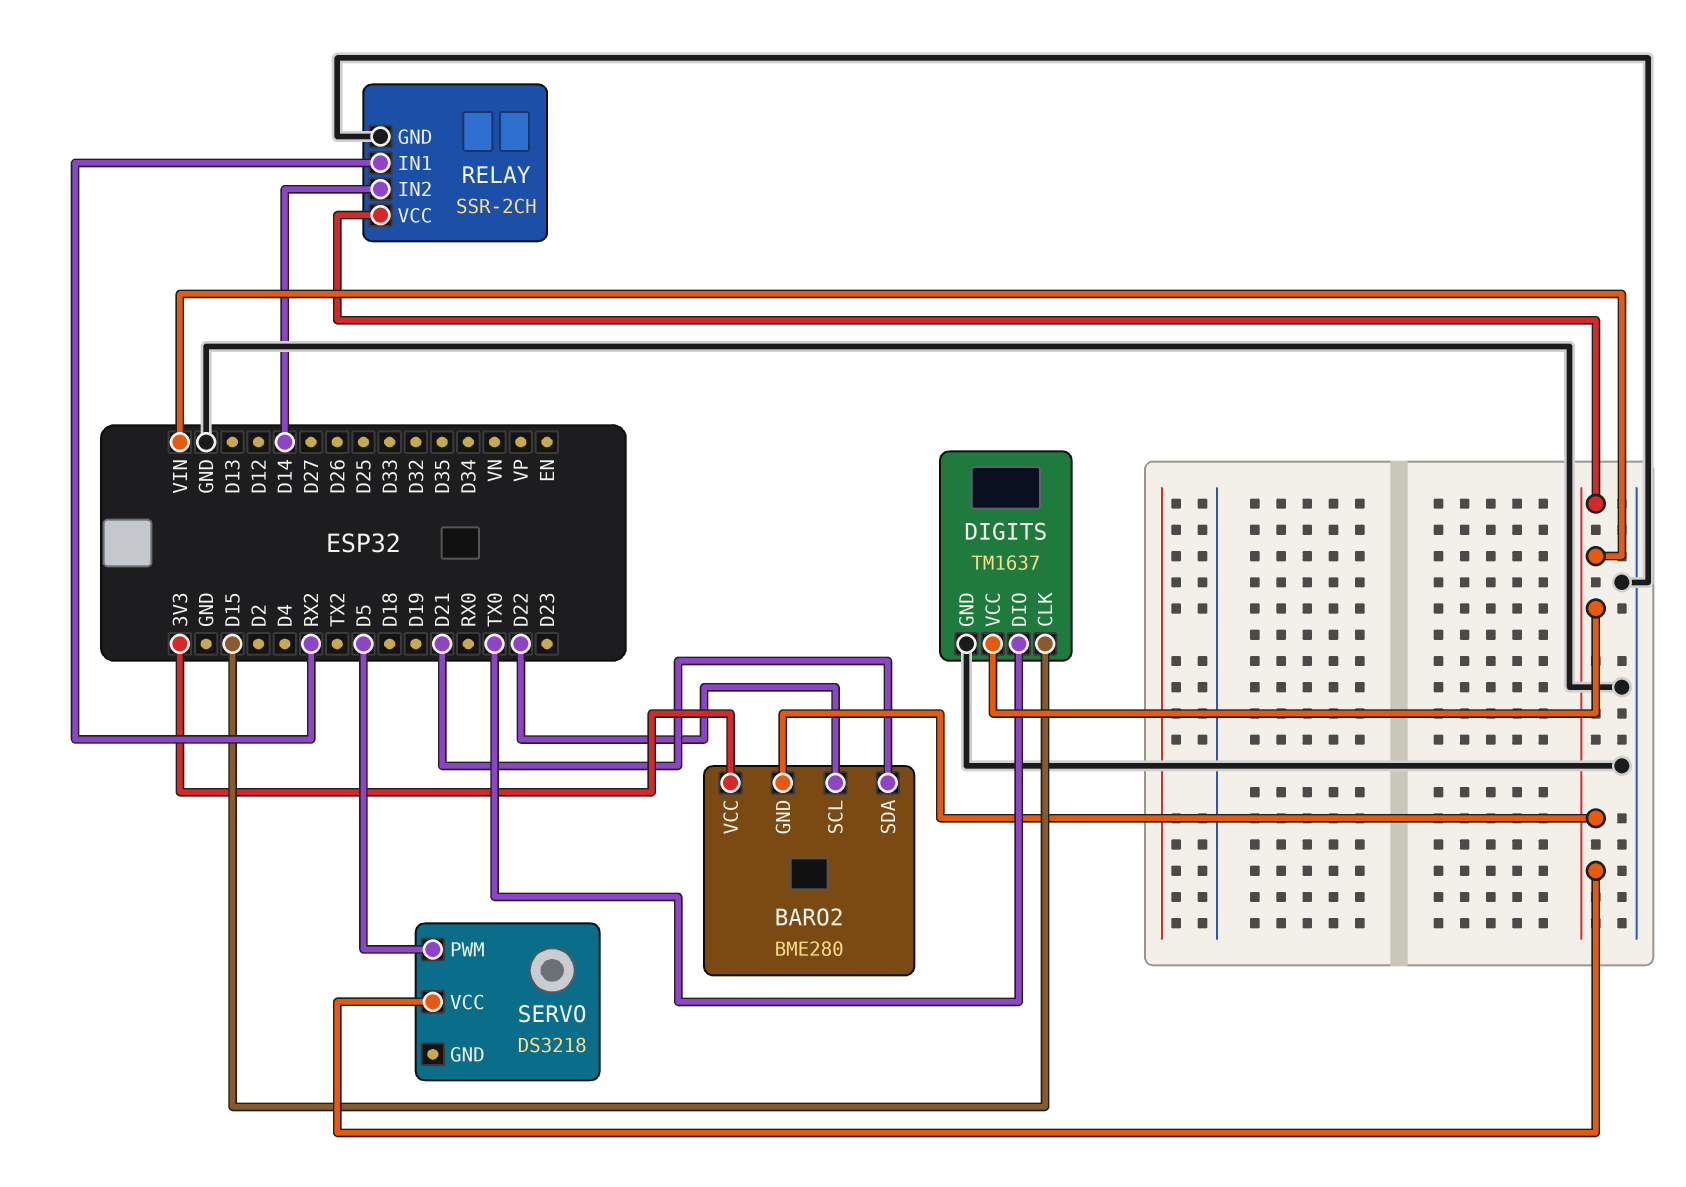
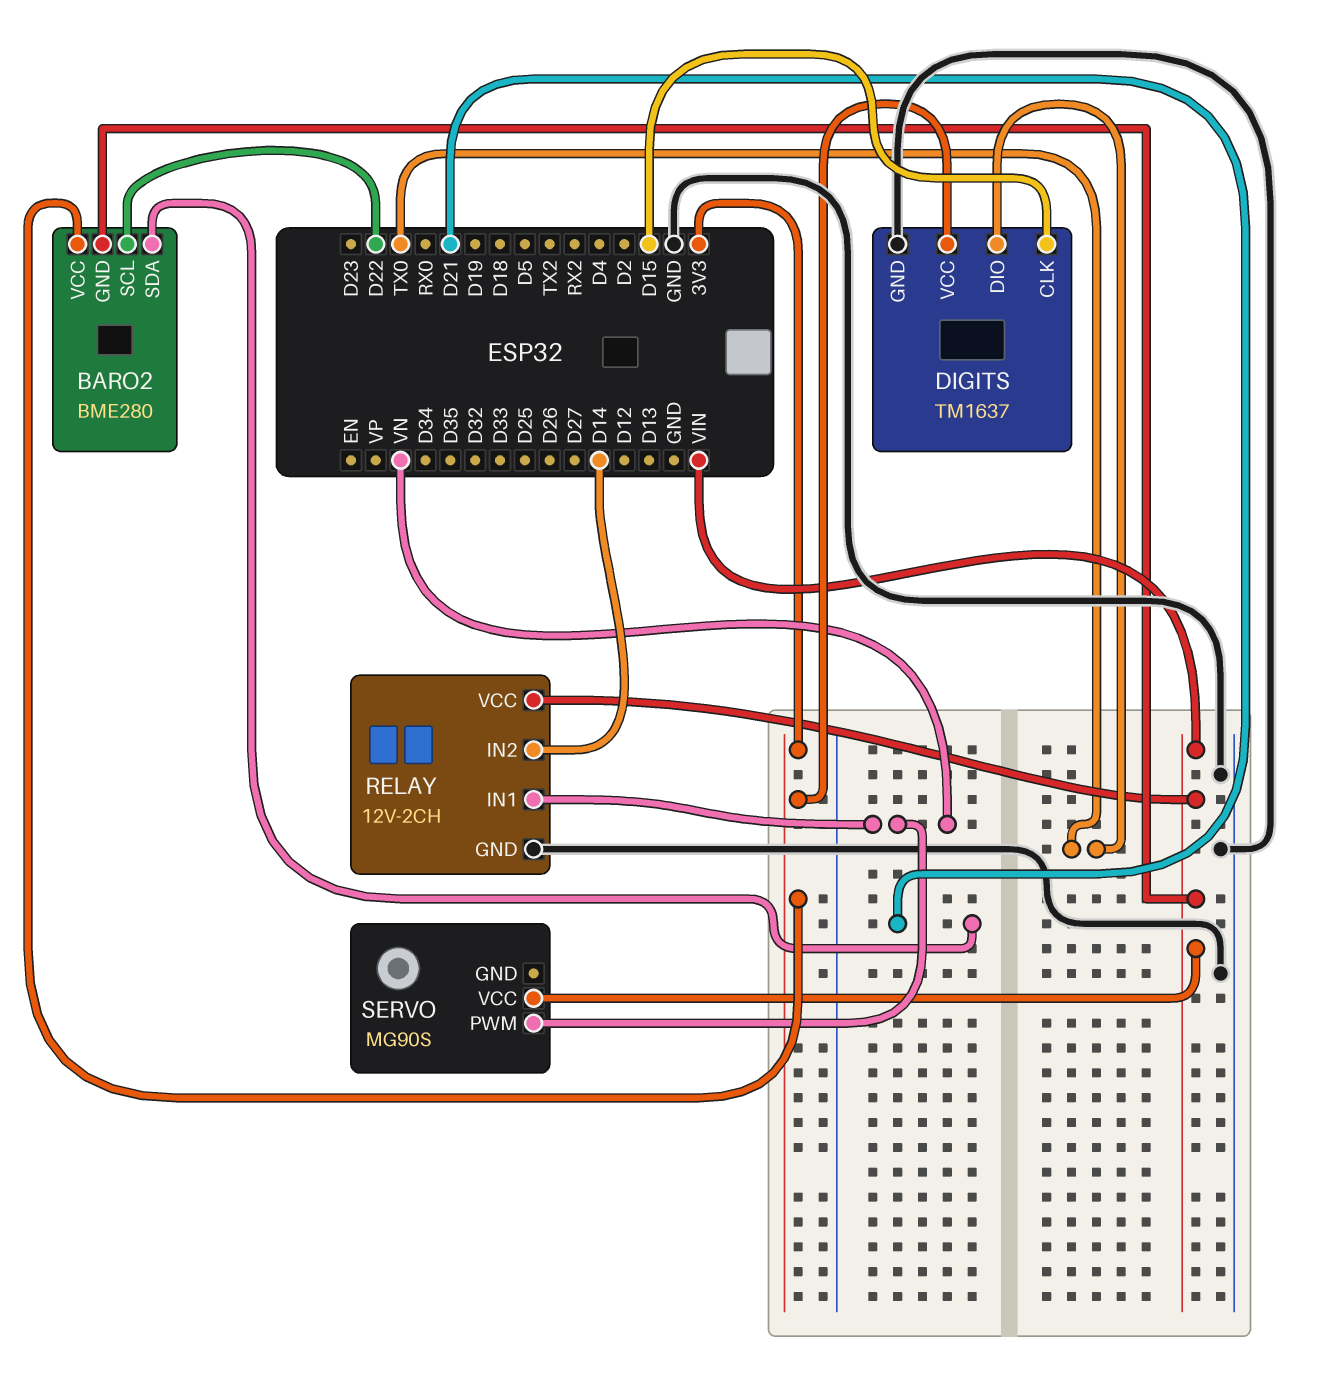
DIGITS pin VCC: VIN -> 3V3
RELAY: SSR-2CH -> 12V-2CH
RELAY pin IN1: RX2 -> VN
SERVO: DS3218 -> MG90S
SERVO pin PWM: D5 -> VN

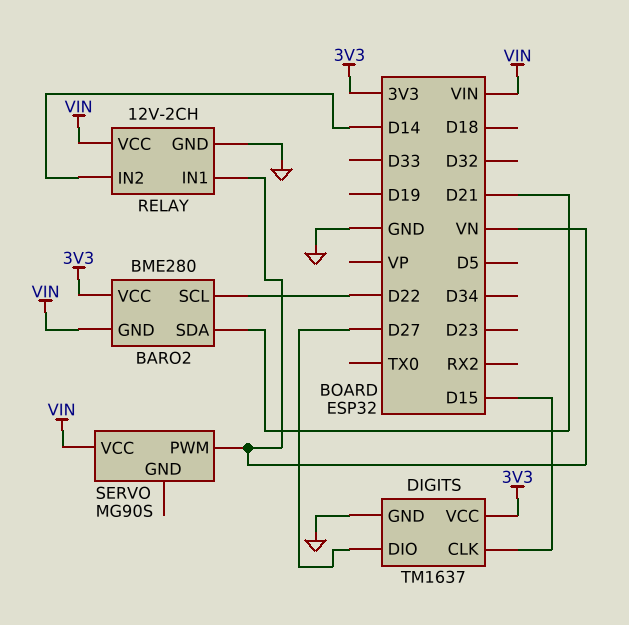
DIGITS pin DIO: TX0 -> D27

